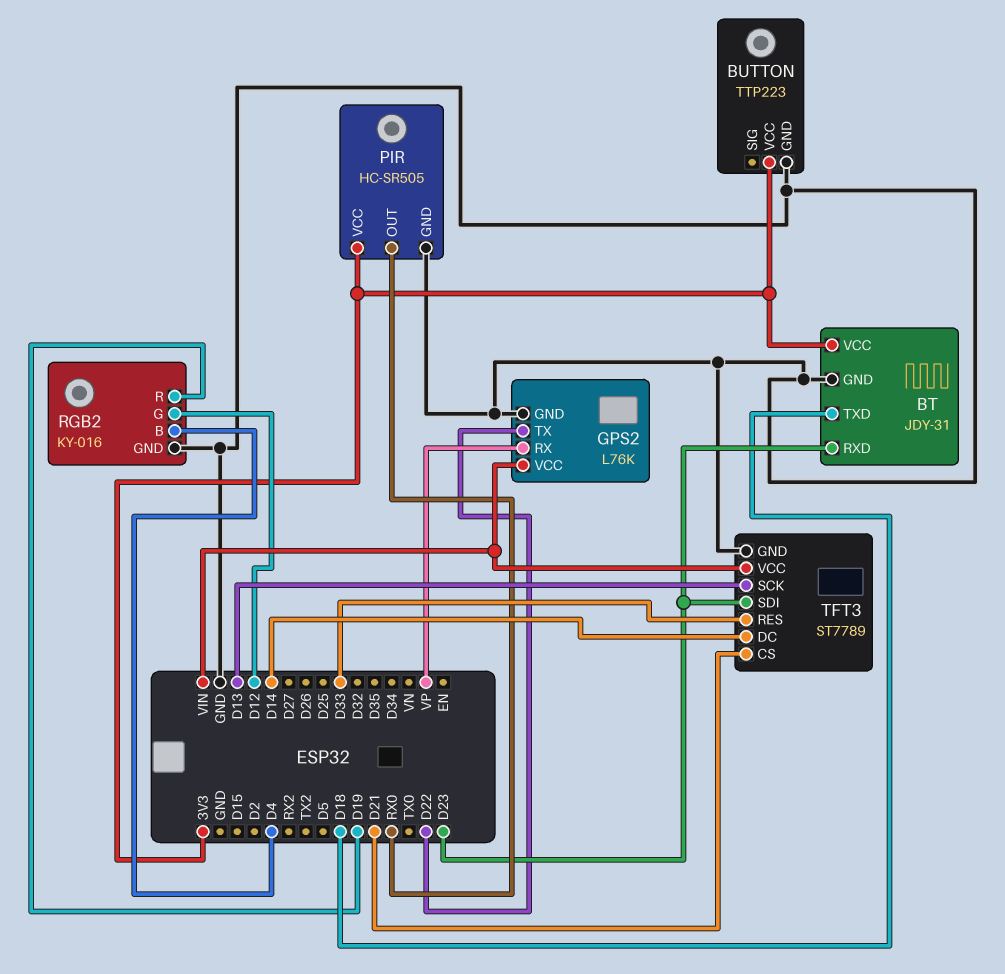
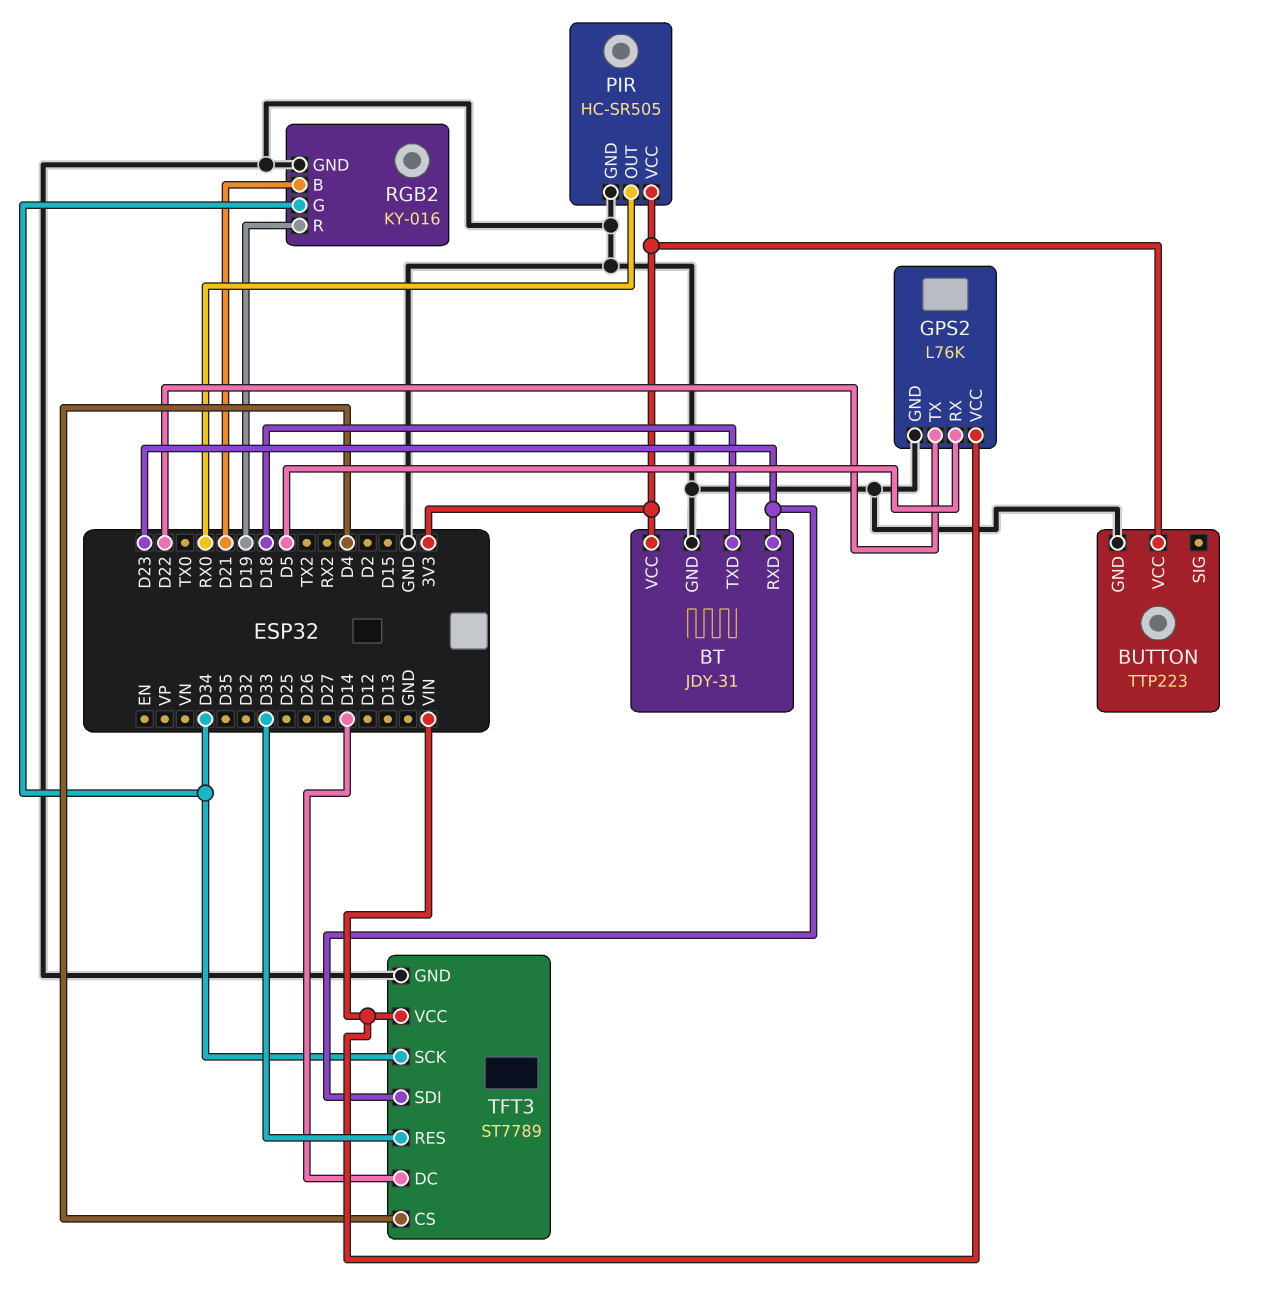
GPS2 pin RX: VP -> D5
RGB2 pin B: D4 -> D21
RGB2 pin G: D12 -> D34
TFT3 pin CS: D21 -> D4
TFT3 pin SCK: D13 -> D34

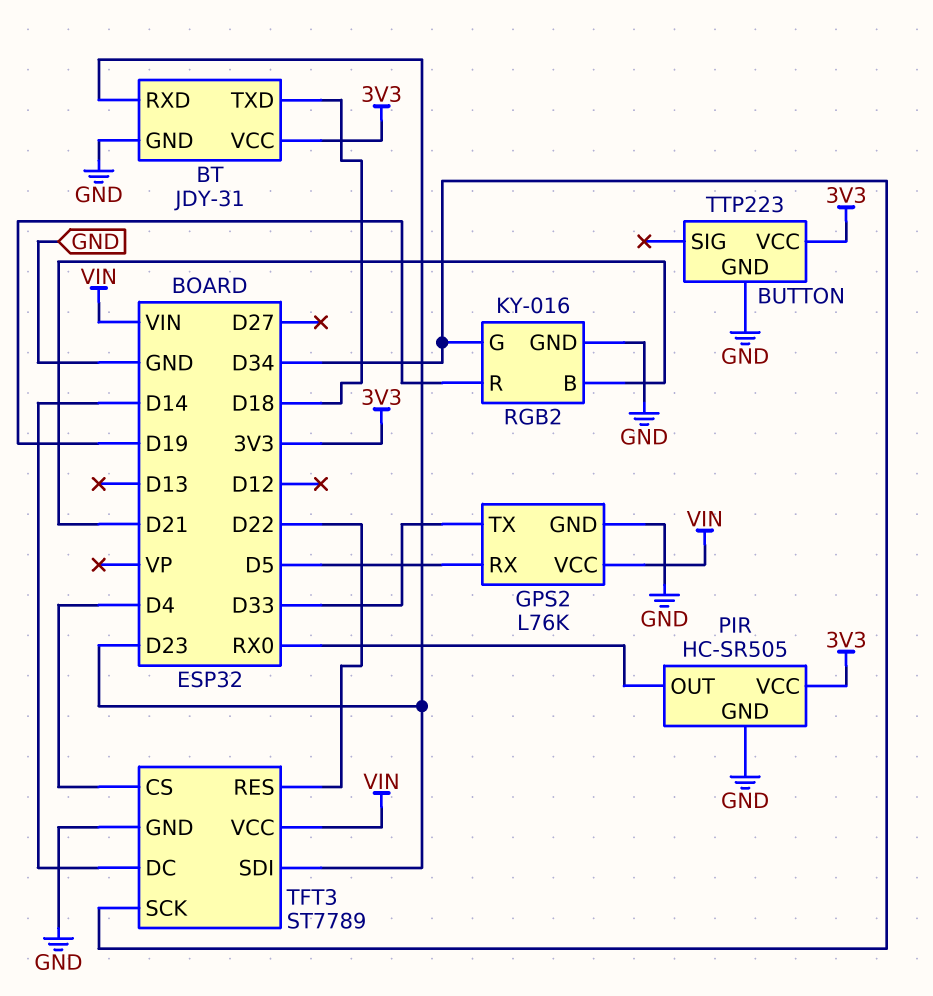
GPS2 pin TX: D22 -> D33
TFT3 pin RES: D33 -> D22

